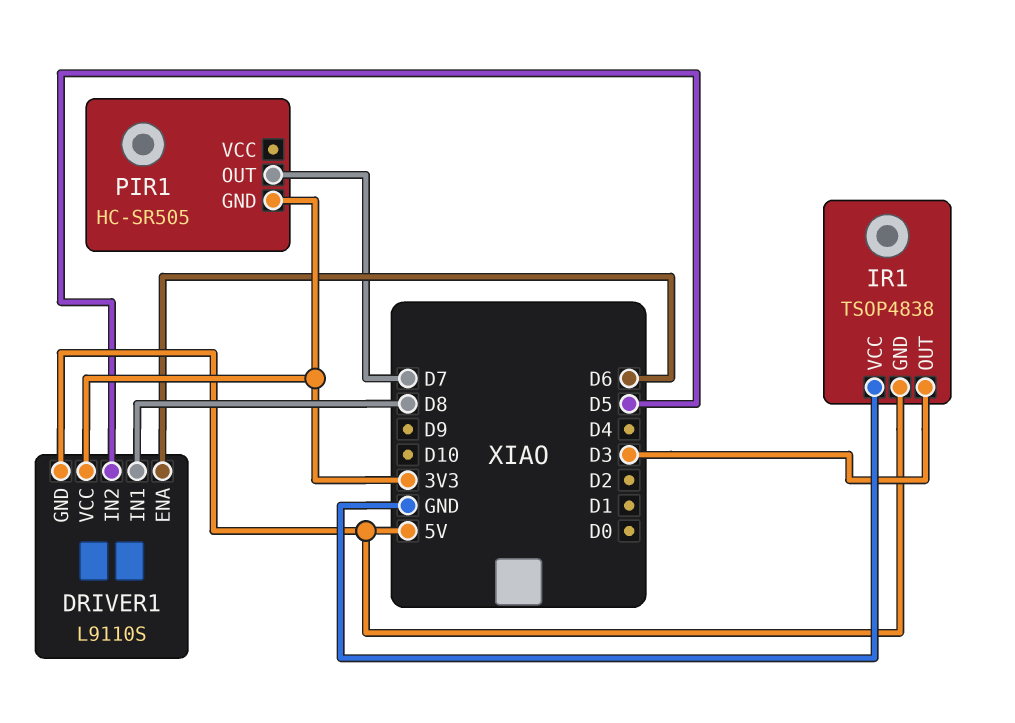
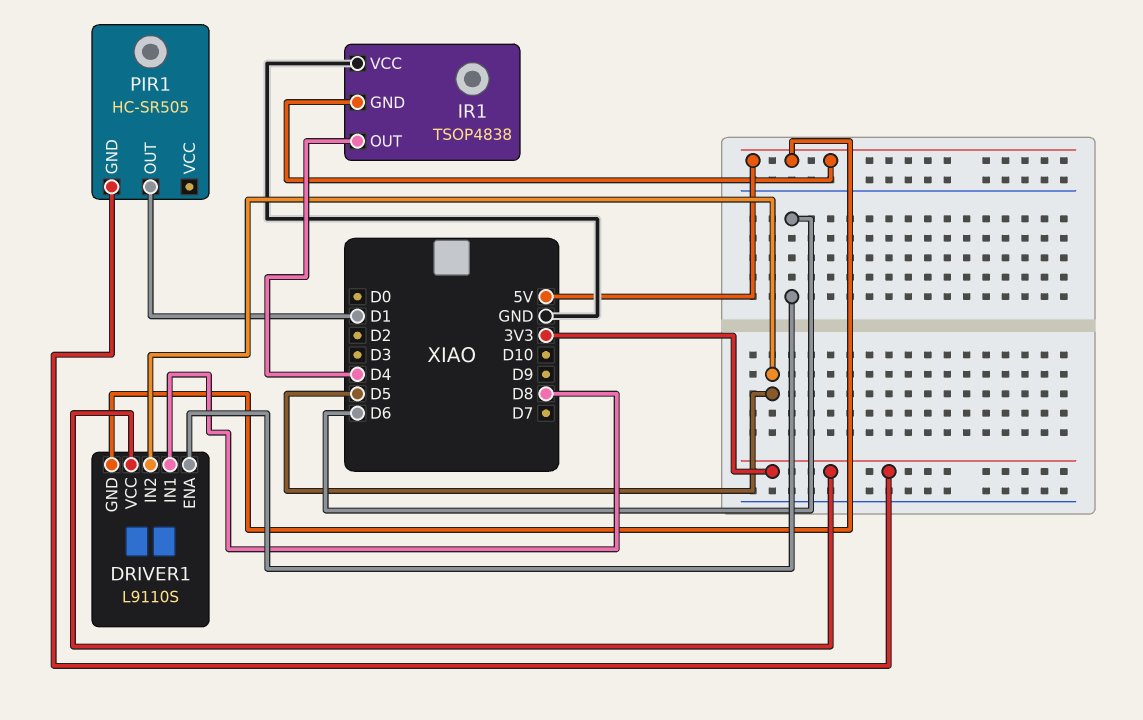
IR1 pin OUT: D3 -> D4
PIR1 pin OUT: D7 -> D1

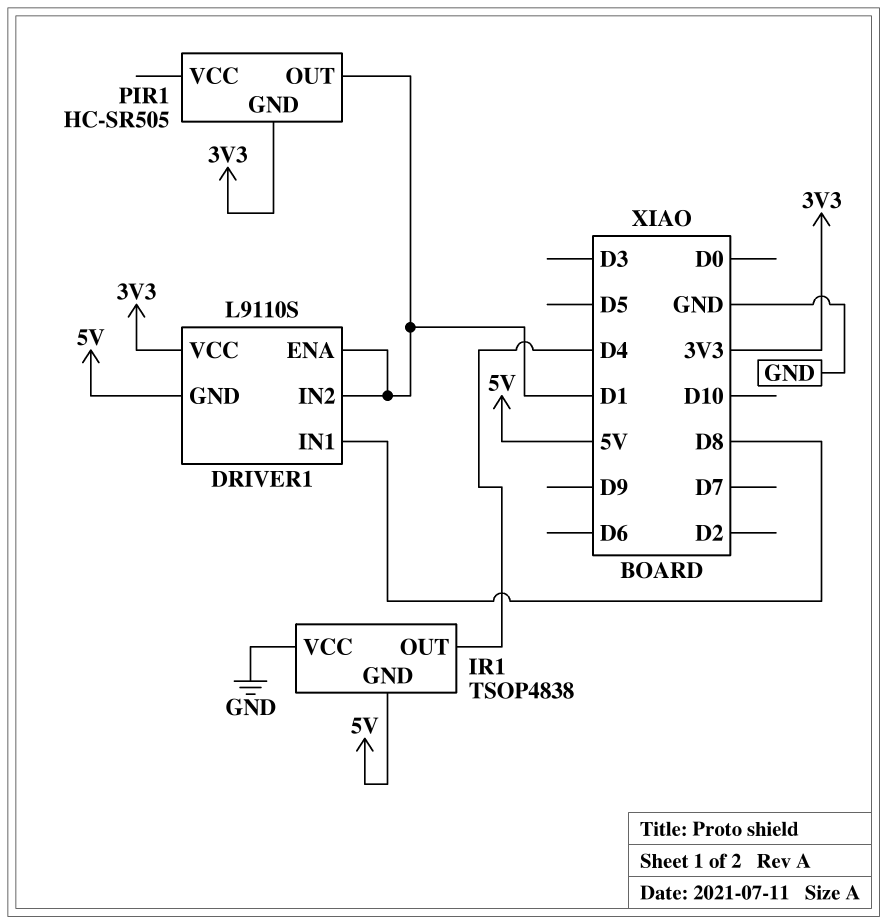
DRIVER1 pin ENA: D6 -> D1
DRIVER1 pin IN2: D5 -> D1

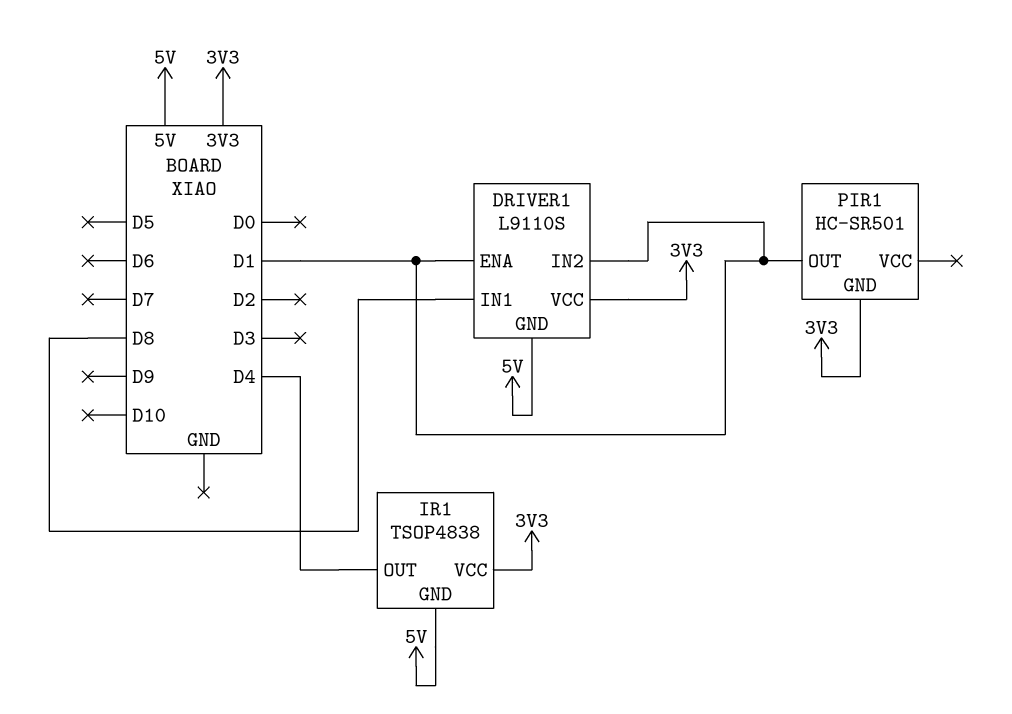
IR1 pin VCC: GND -> 3V3
PIR1: HC-SR505 -> HC-SR501

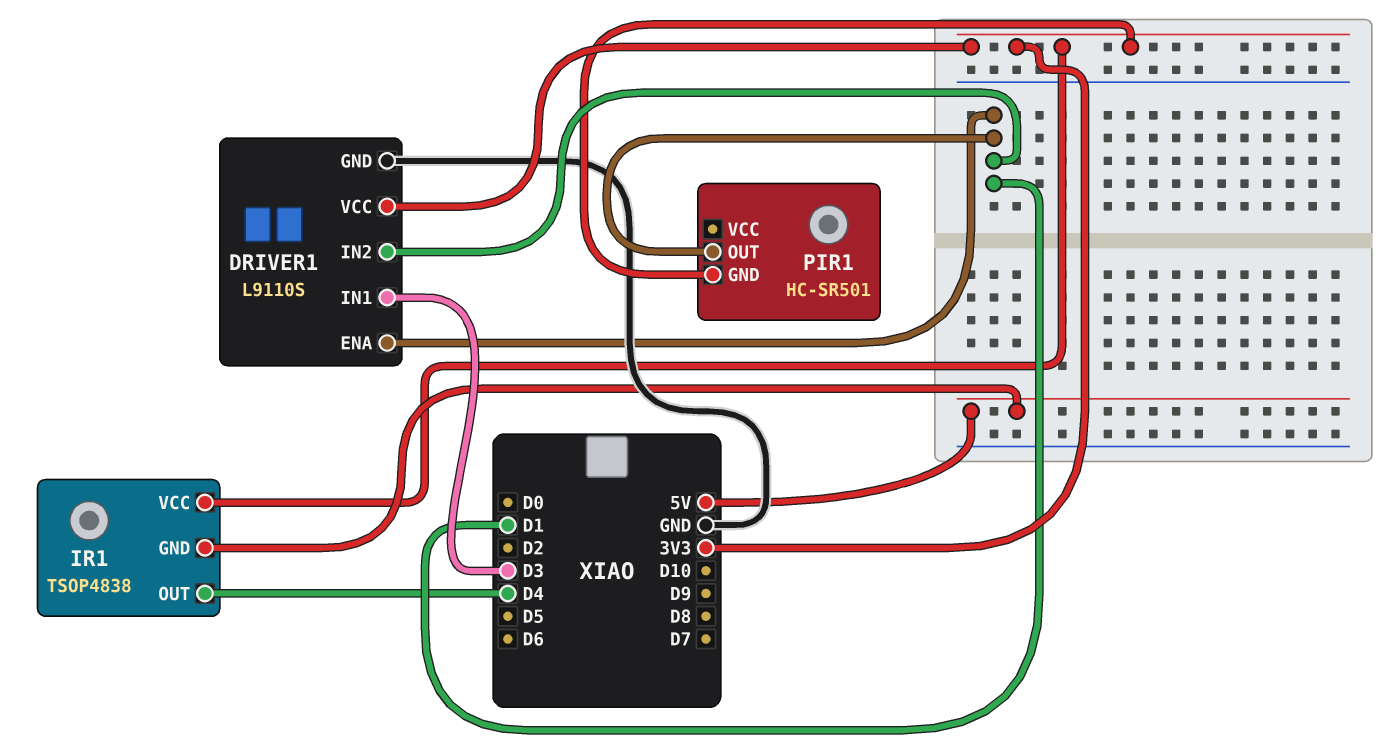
DRIVER1 pin GND: 5V -> GND
DRIVER1 pin IN1: D8 -> D3

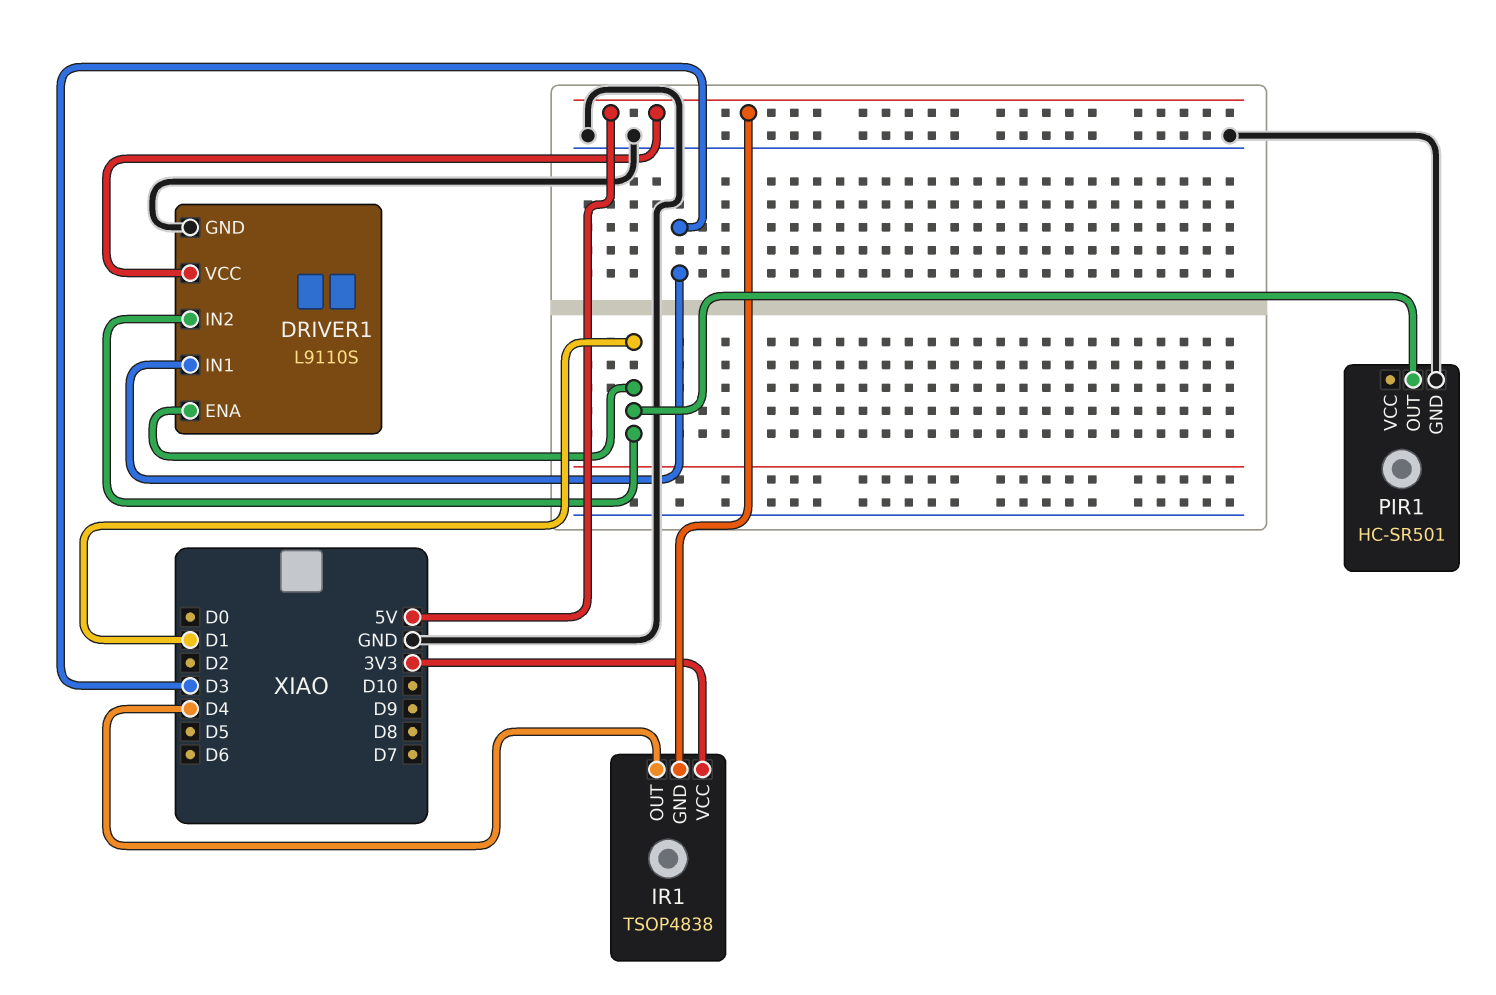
DRIVER1 pin VCC: 3V3 -> 5V
PIR1 pin GND: 3V3 -> GND

